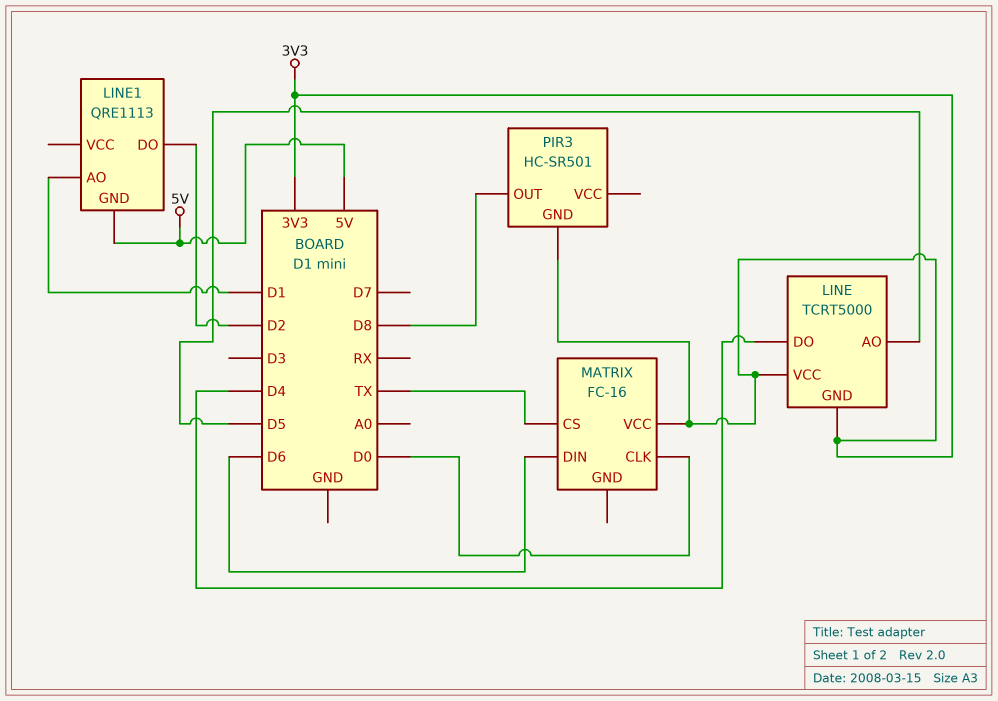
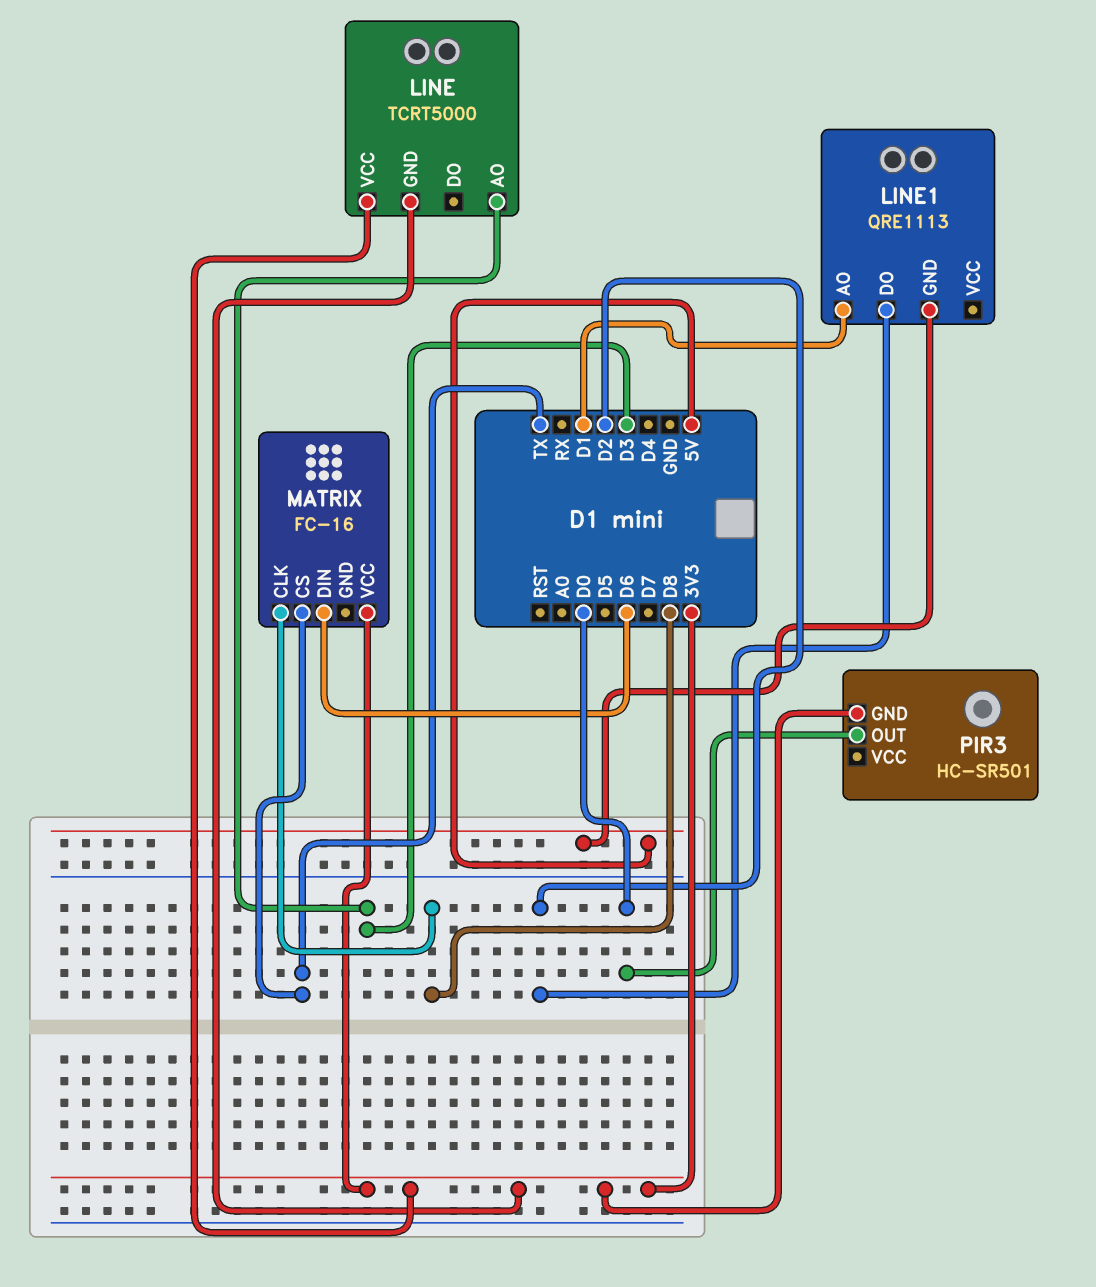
LINE pin AO: D5 -> D3
LINE pin DO: D4 -> none
MATRIX pin CLK: D0 -> D8
PIR3 pin OUT: D8 -> D0

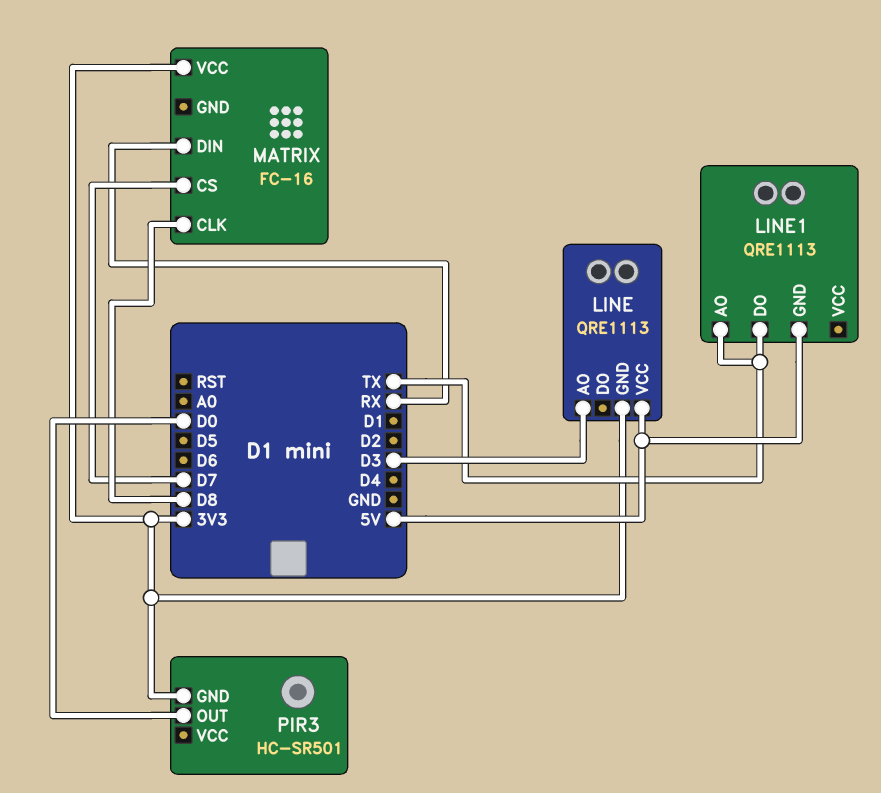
LINE: TCRT5000 -> QRE1113
LINE pin VCC: 3V3 -> 5V
LINE1 pin AO: D1 -> TX
LINE1 pin DO: D2 -> TX
MATRIX pin CS: TX -> D7
MATRIX pin DIN: D6 -> RX

